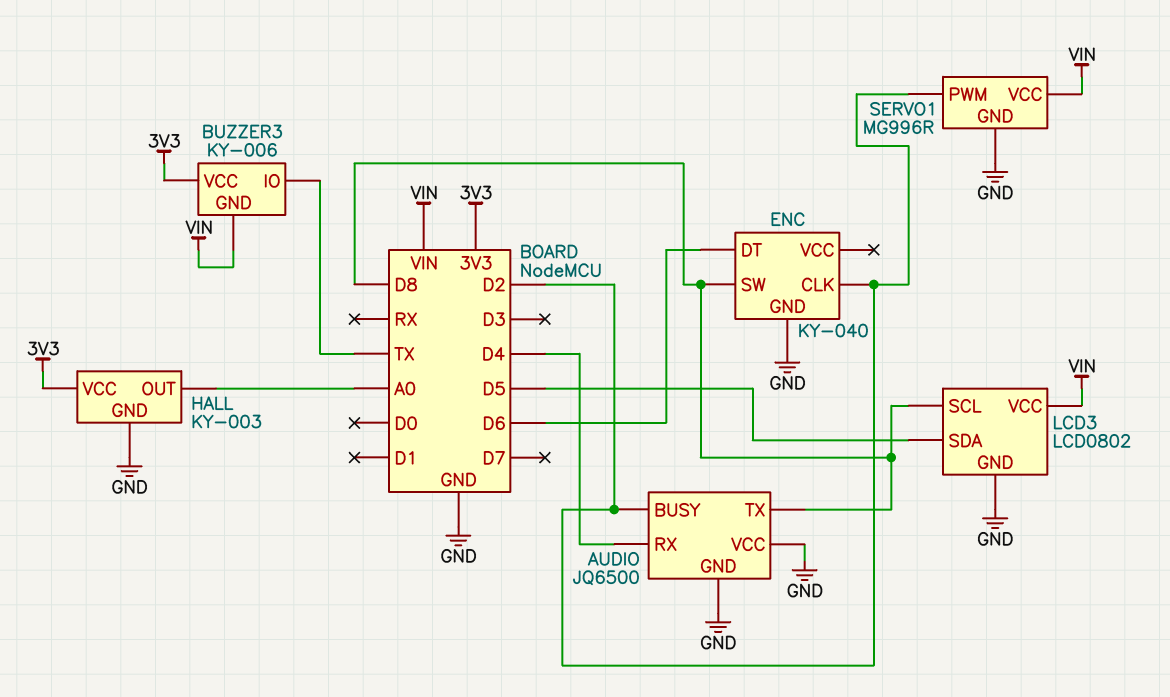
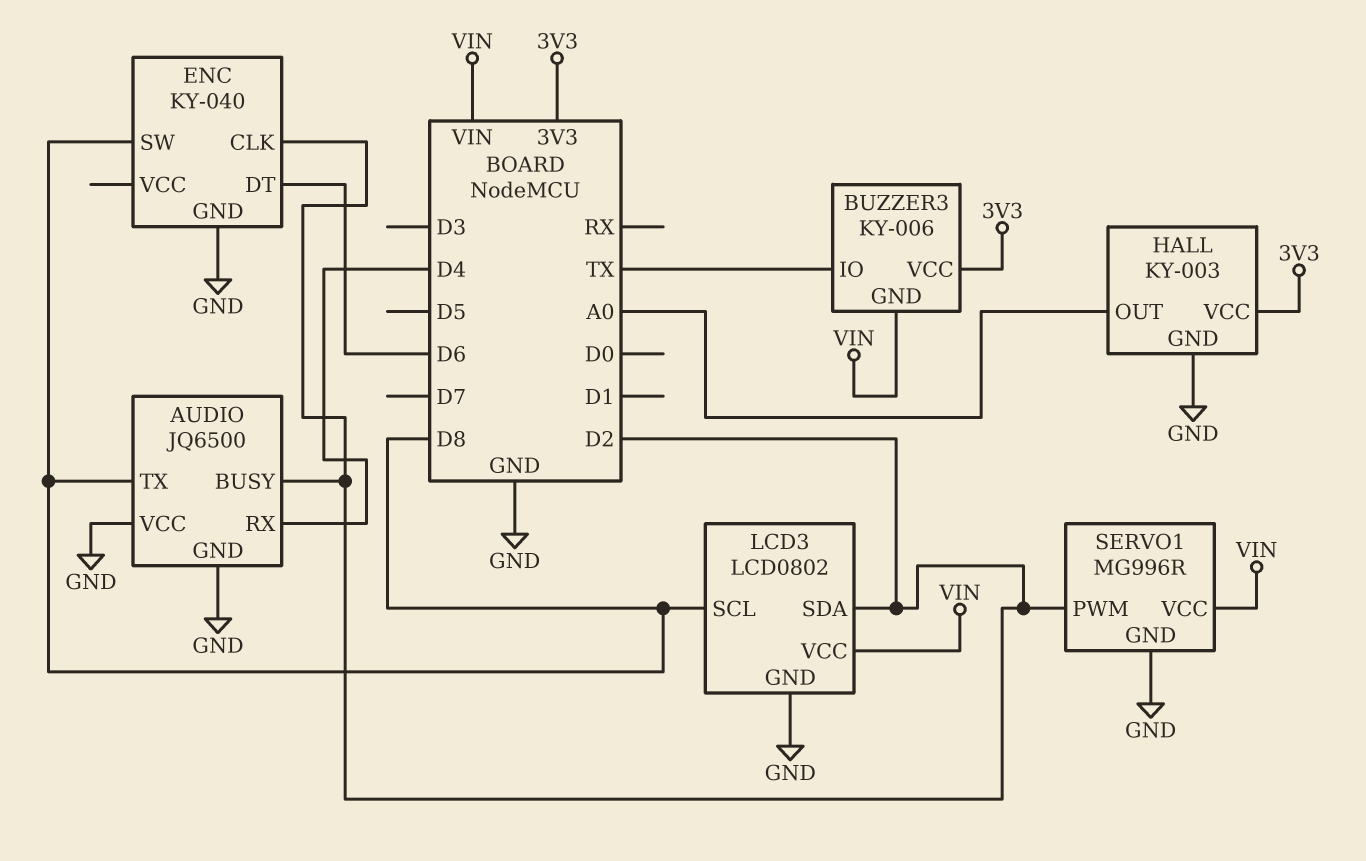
LCD3 pin SDA: D5 -> D2

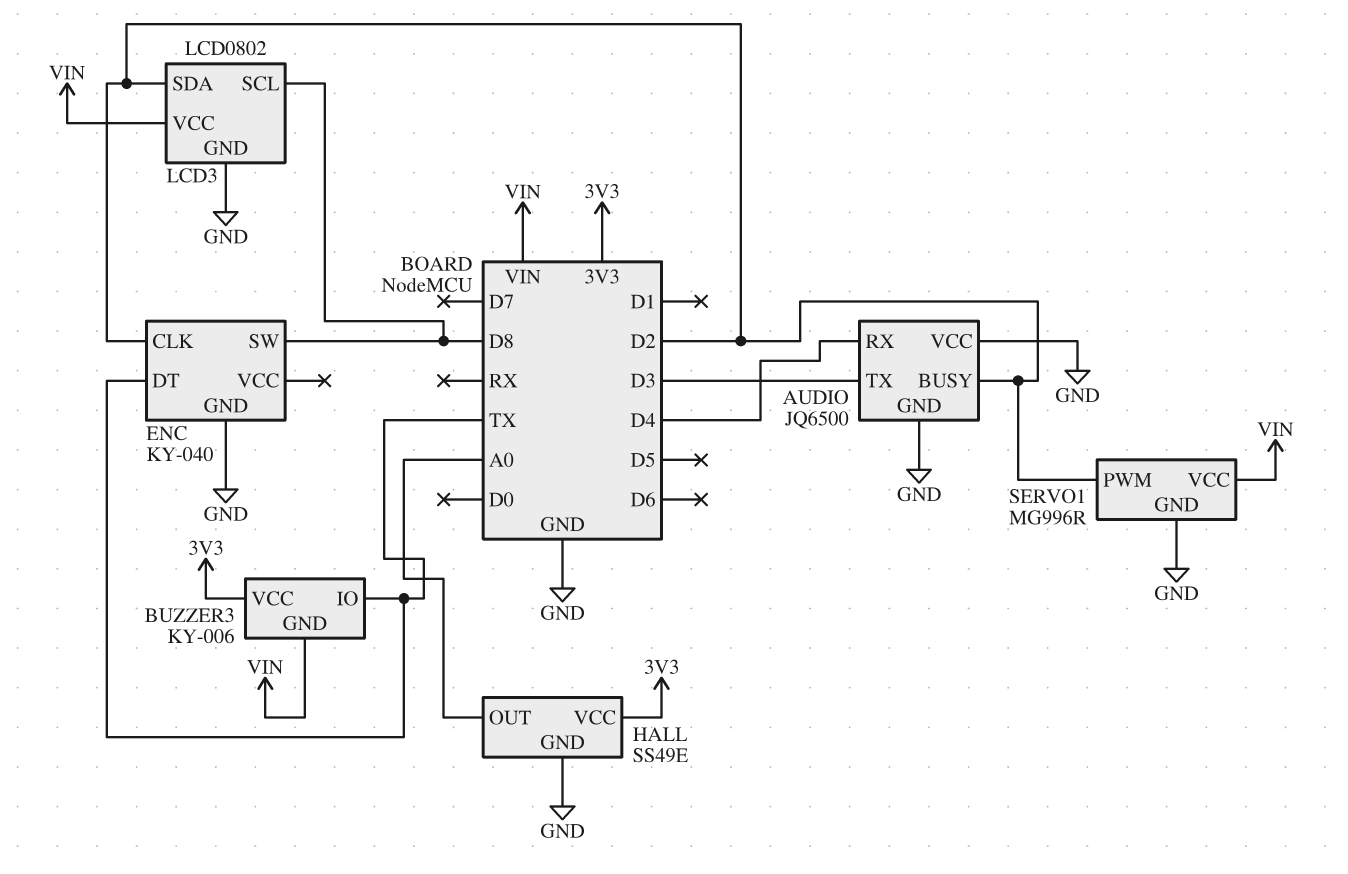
AUDIO pin TX: D8 -> D3
ENC pin DT: D6 -> TX
HALL: KY-003 -> SS49E

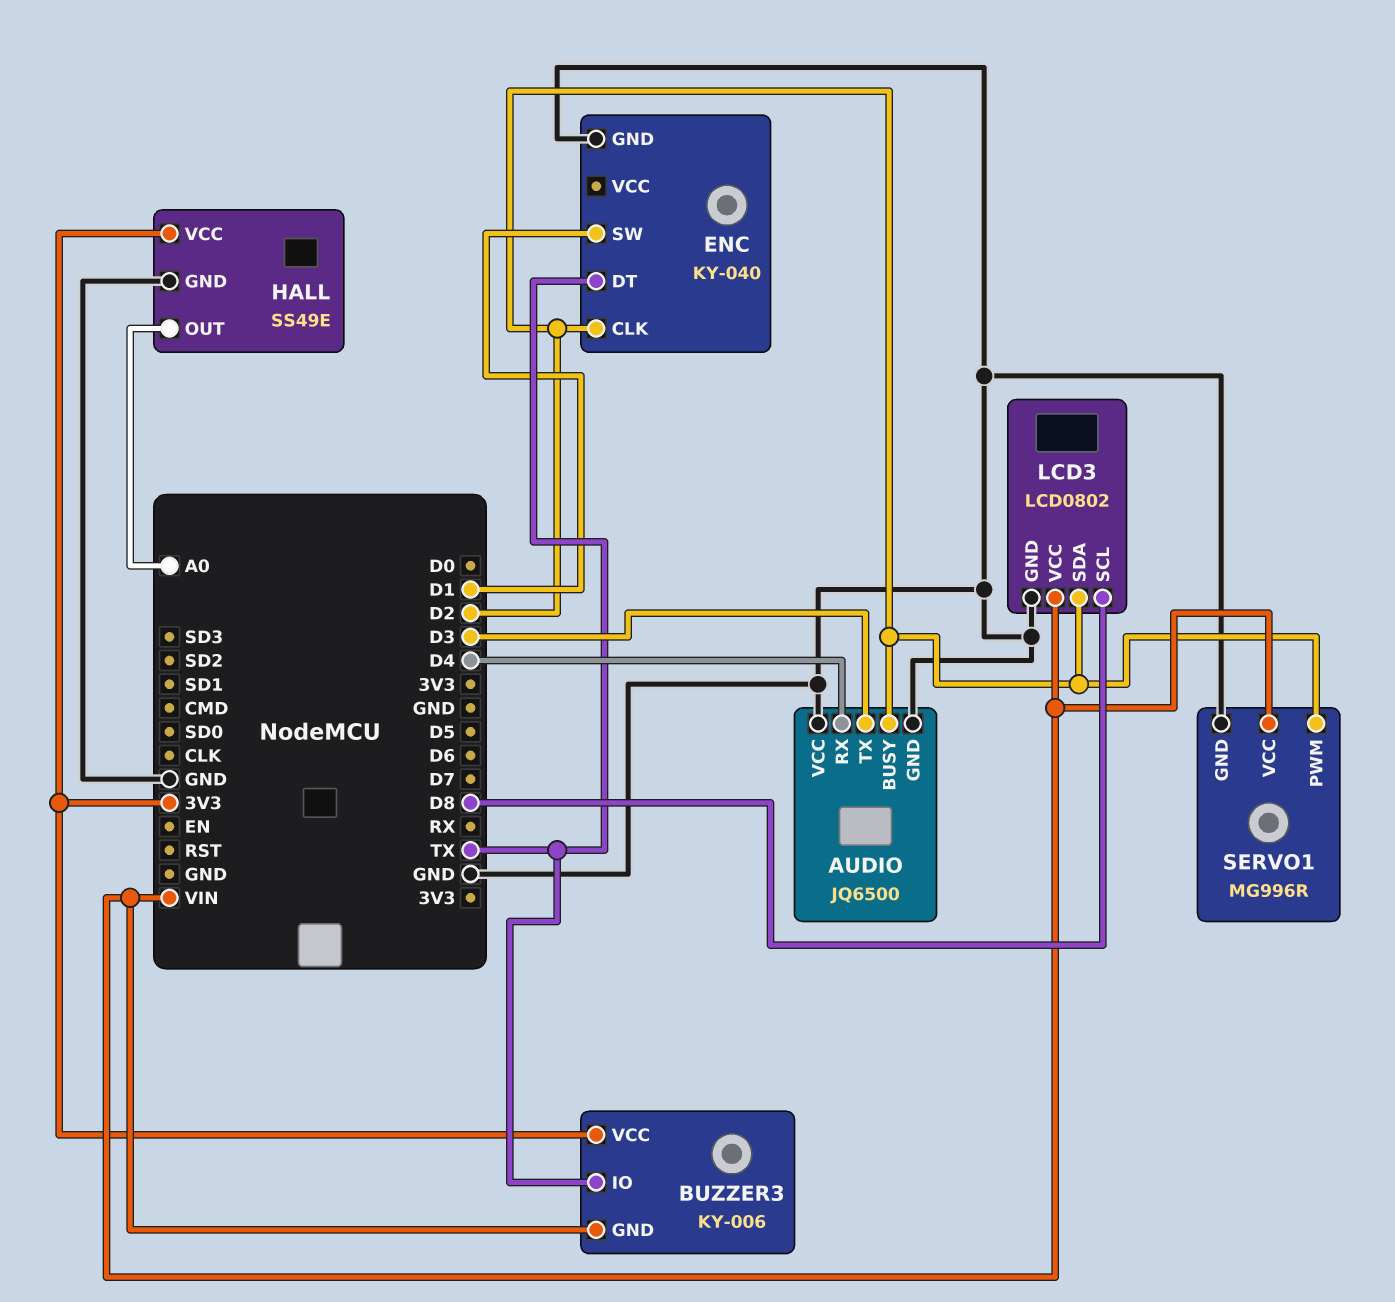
ENC pin SW: D8 -> D1

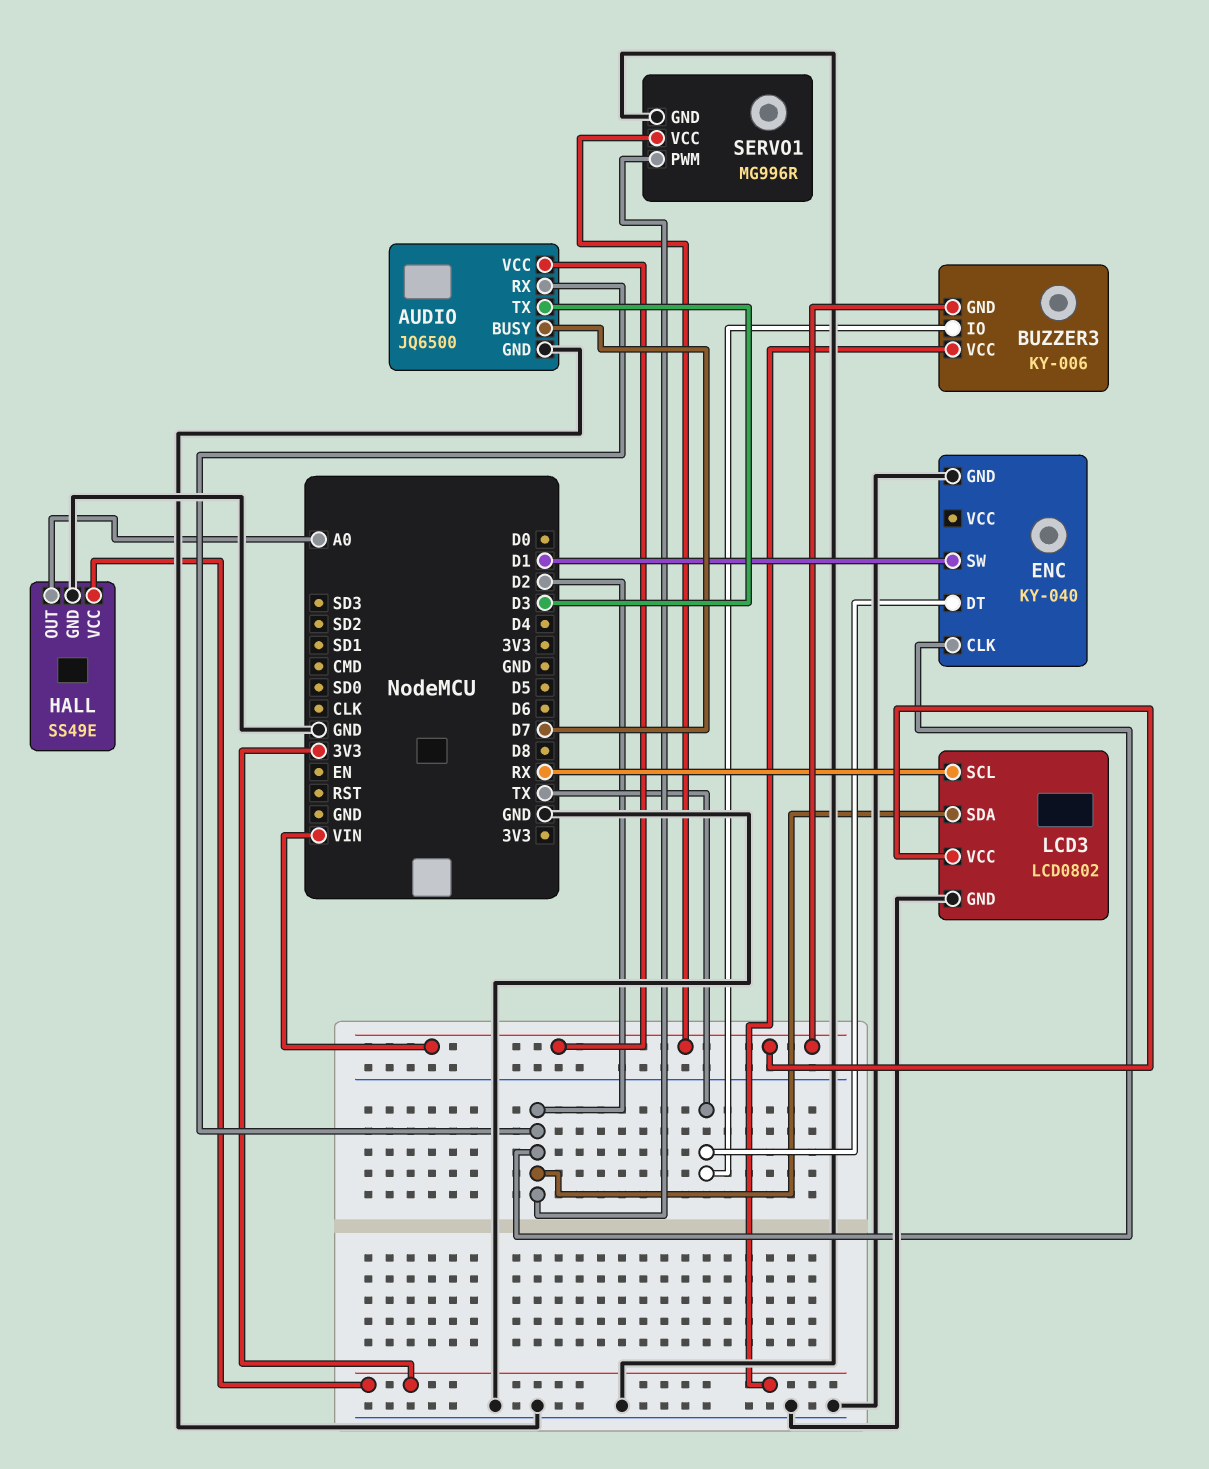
AUDIO pin BUSY: D2 -> D7
AUDIO pin RX: D4 -> D2
AUDIO pin VCC: GND -> VIN
LCD3 pin SCL: D8 -> RX

